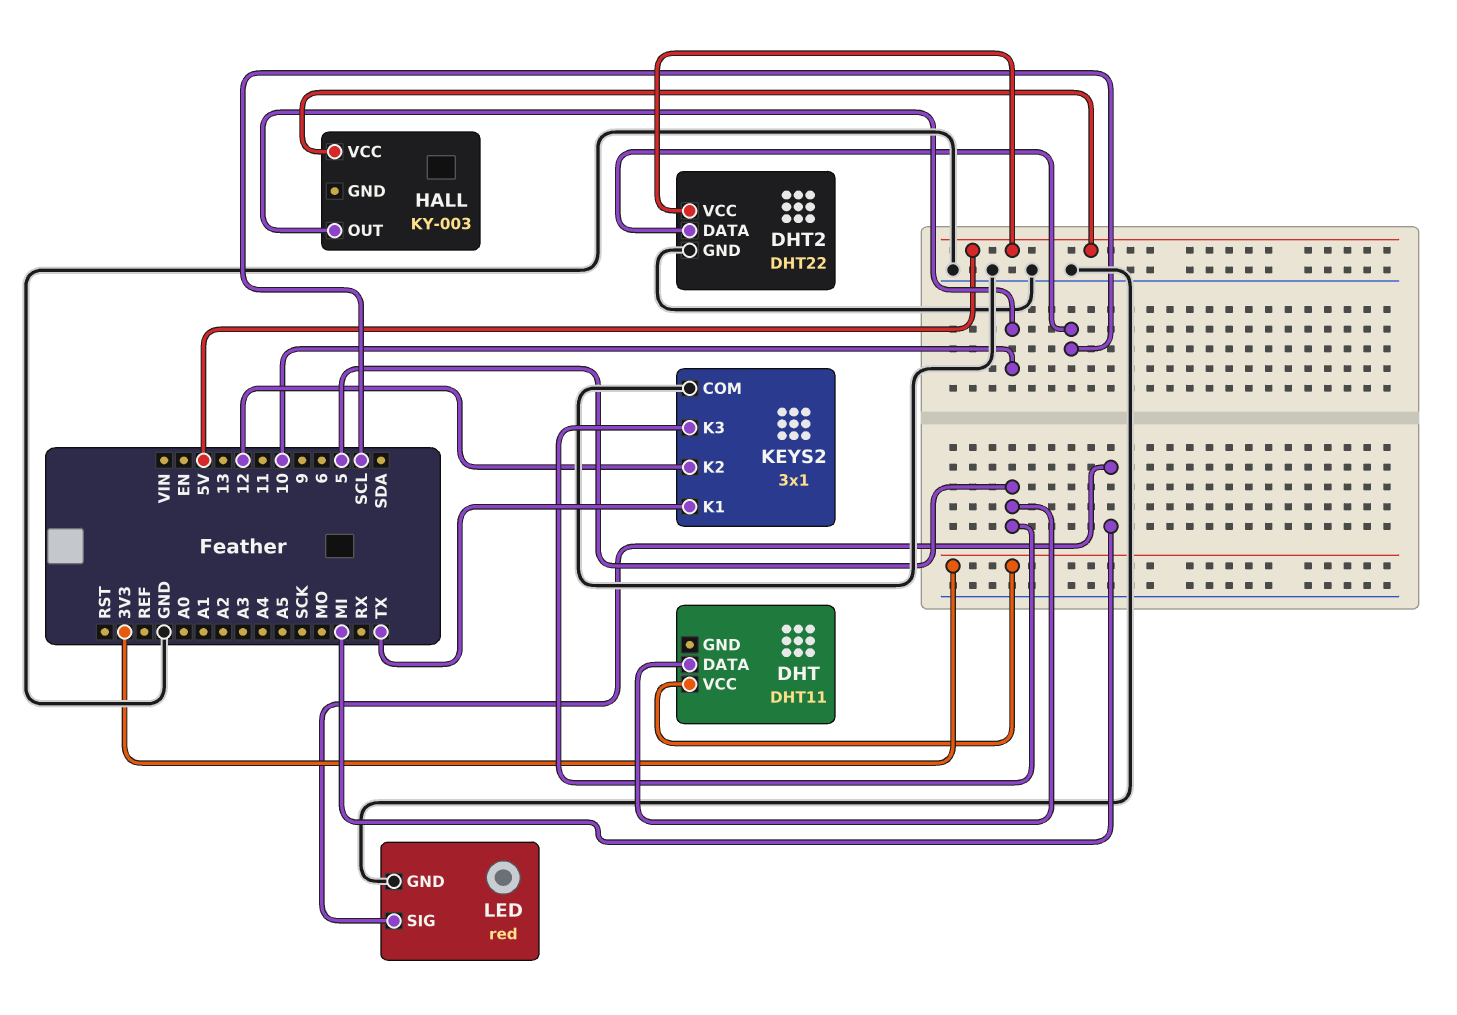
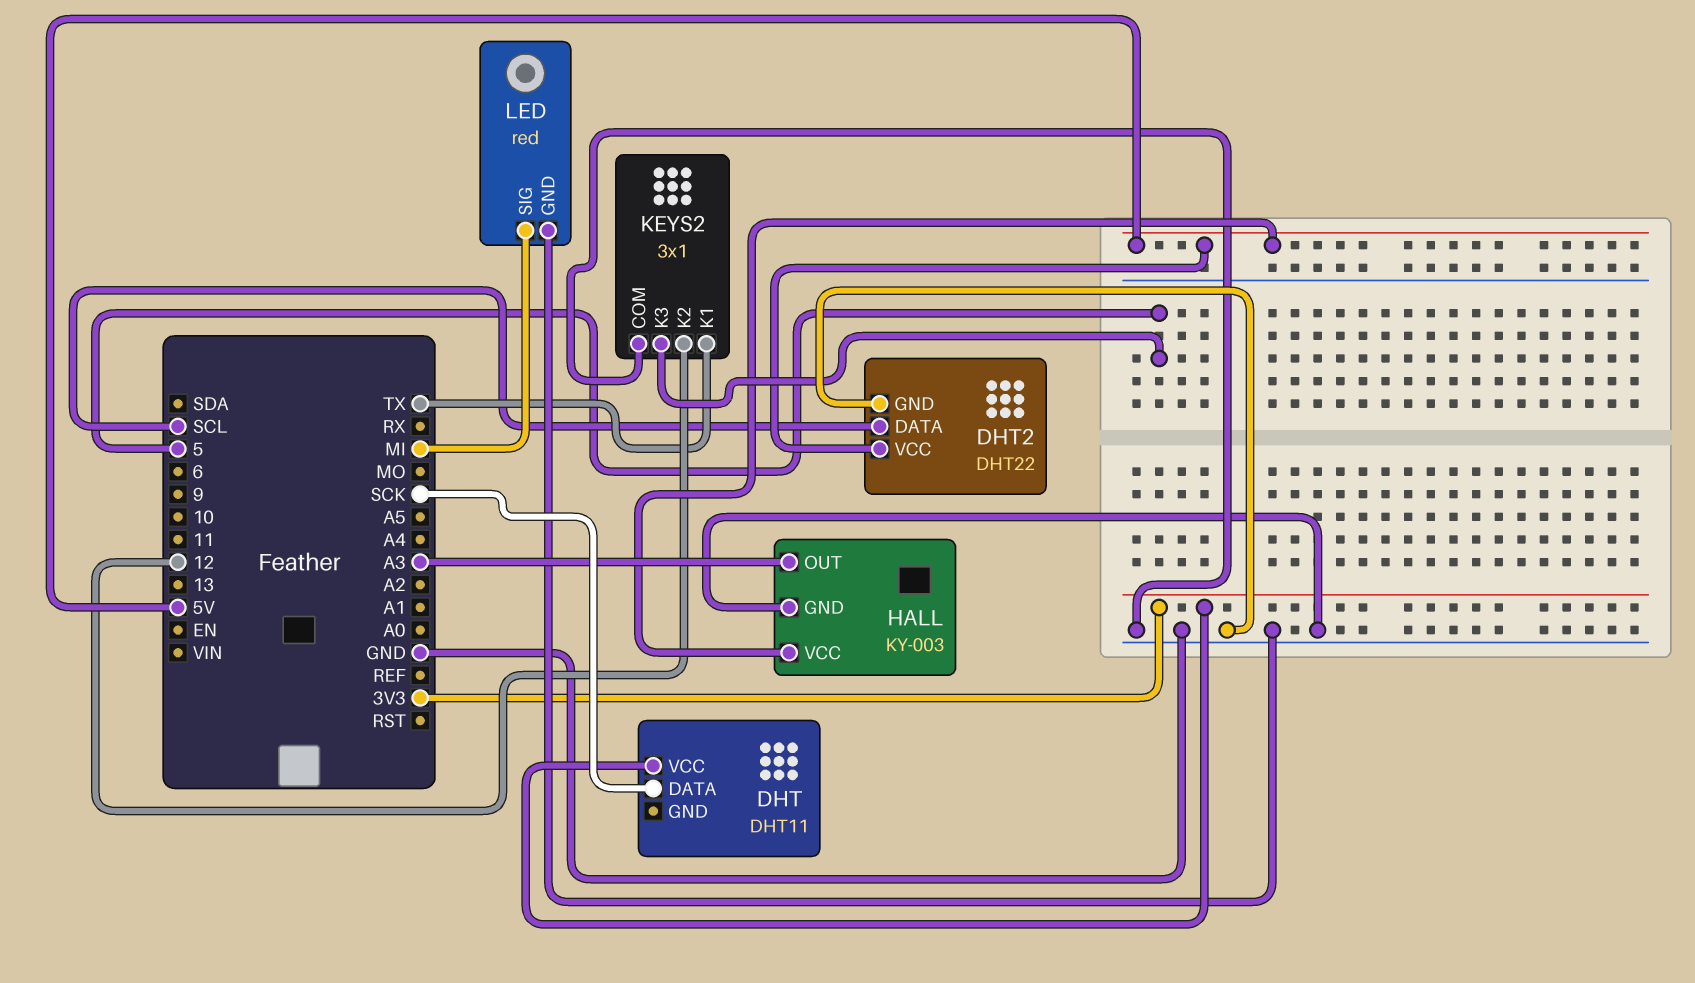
DHT pin DATA: 5 -> SCK
HALL pin GND: none -> GND
HALL pin OUT: 10 -> A3

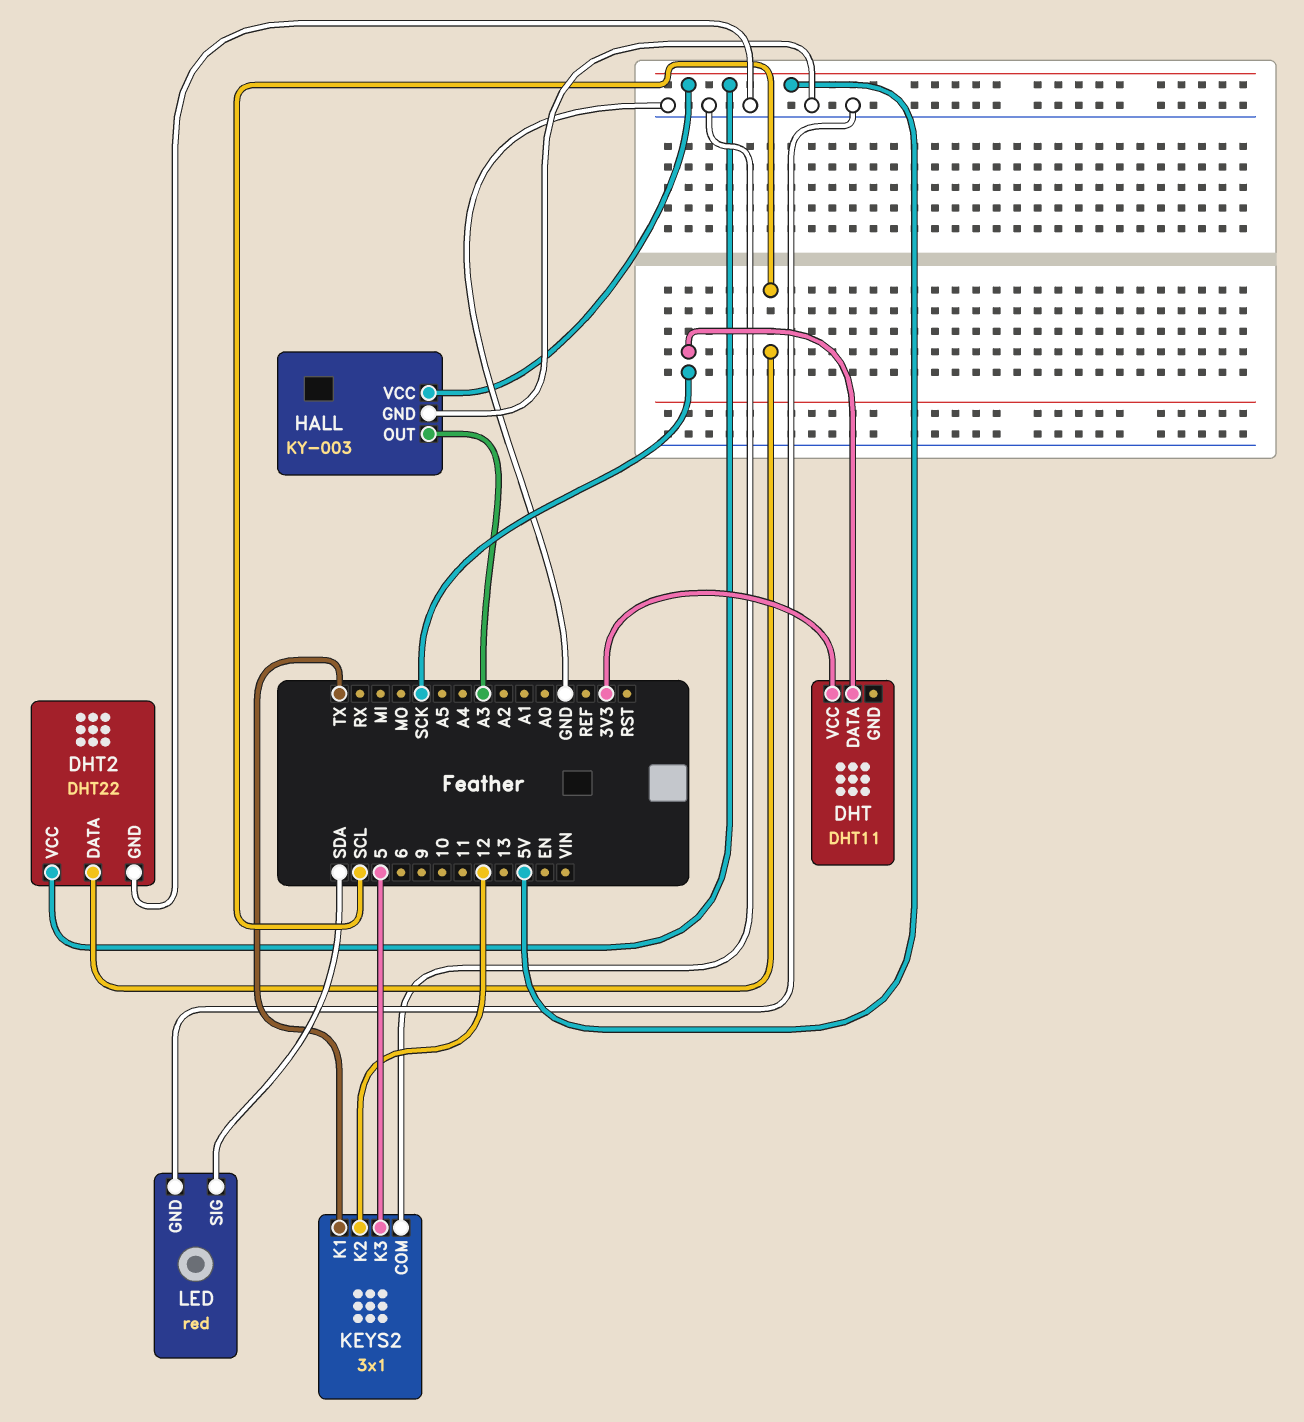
LED pin SIG: MI -> SDA

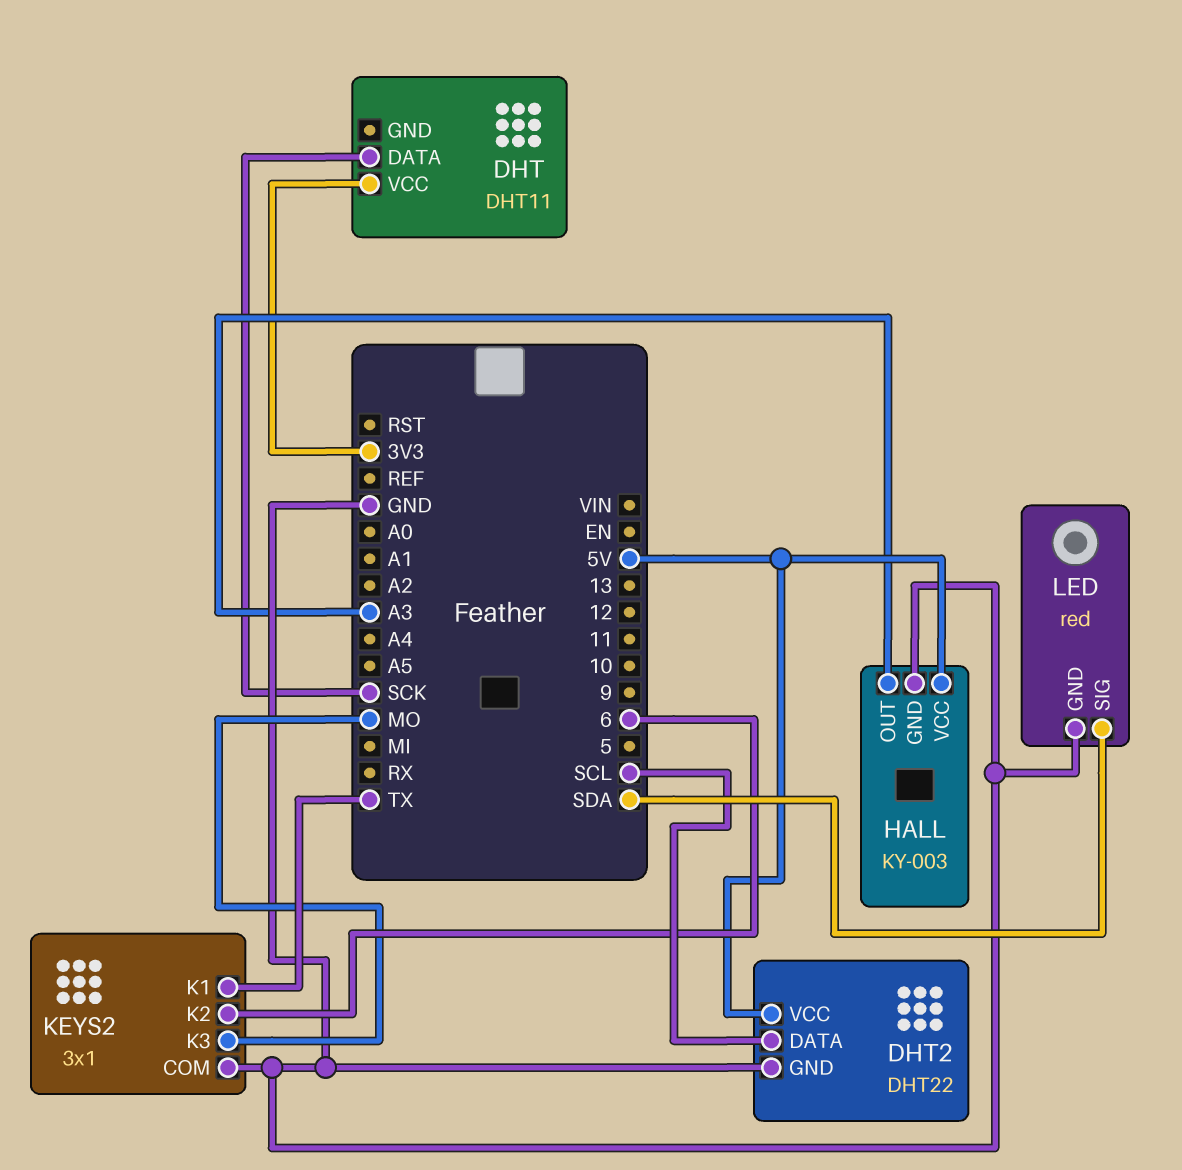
KEYS2 pin K2: 12 -> 6
KEYS2 pin K3: 5 -> MO

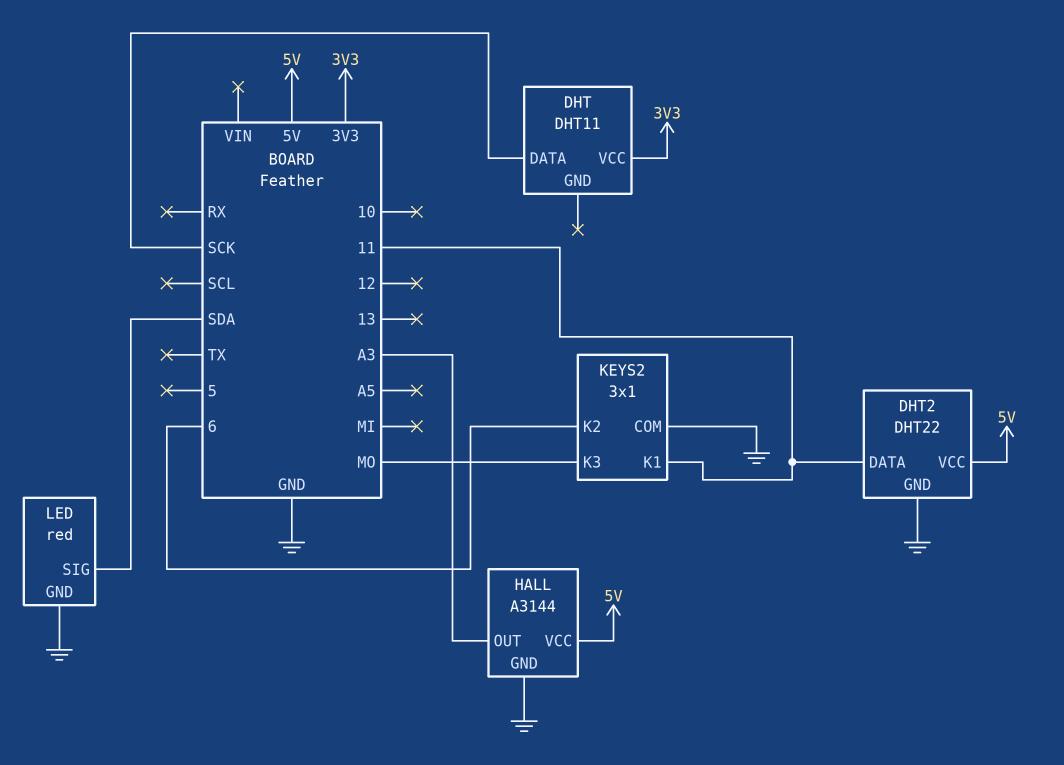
DHT2 pin DATA: SCL -> 11
HALL: KY-003 -> A3144
KEYS2 pin K1: TX -> 11

